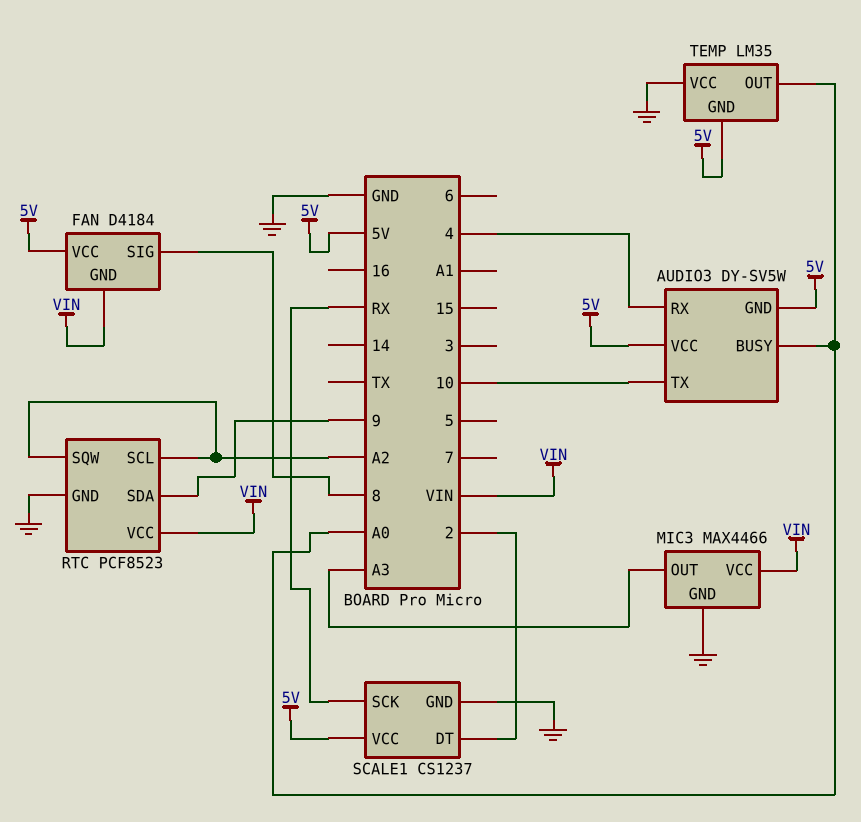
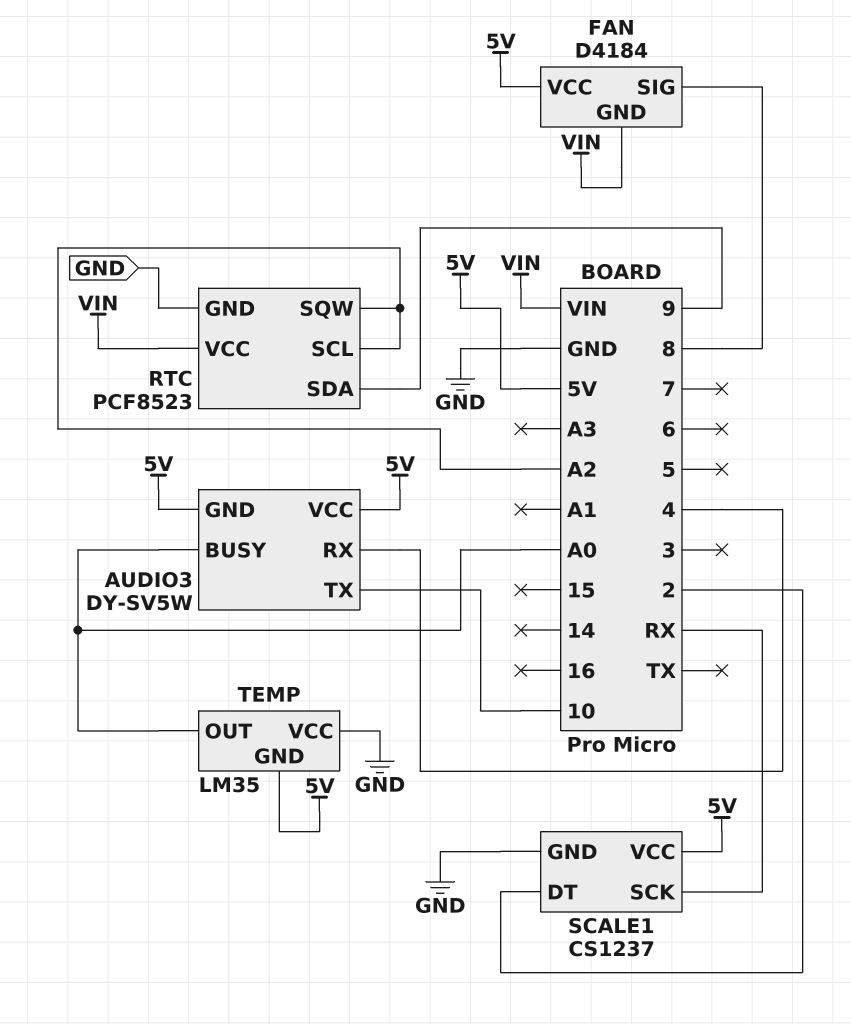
MIC3: MAX4466 -> none
MIC3 pin GND: GND -> none
MIC3 pin OUT: A3 -> none
MIC3 pin VCC: VIN -> none

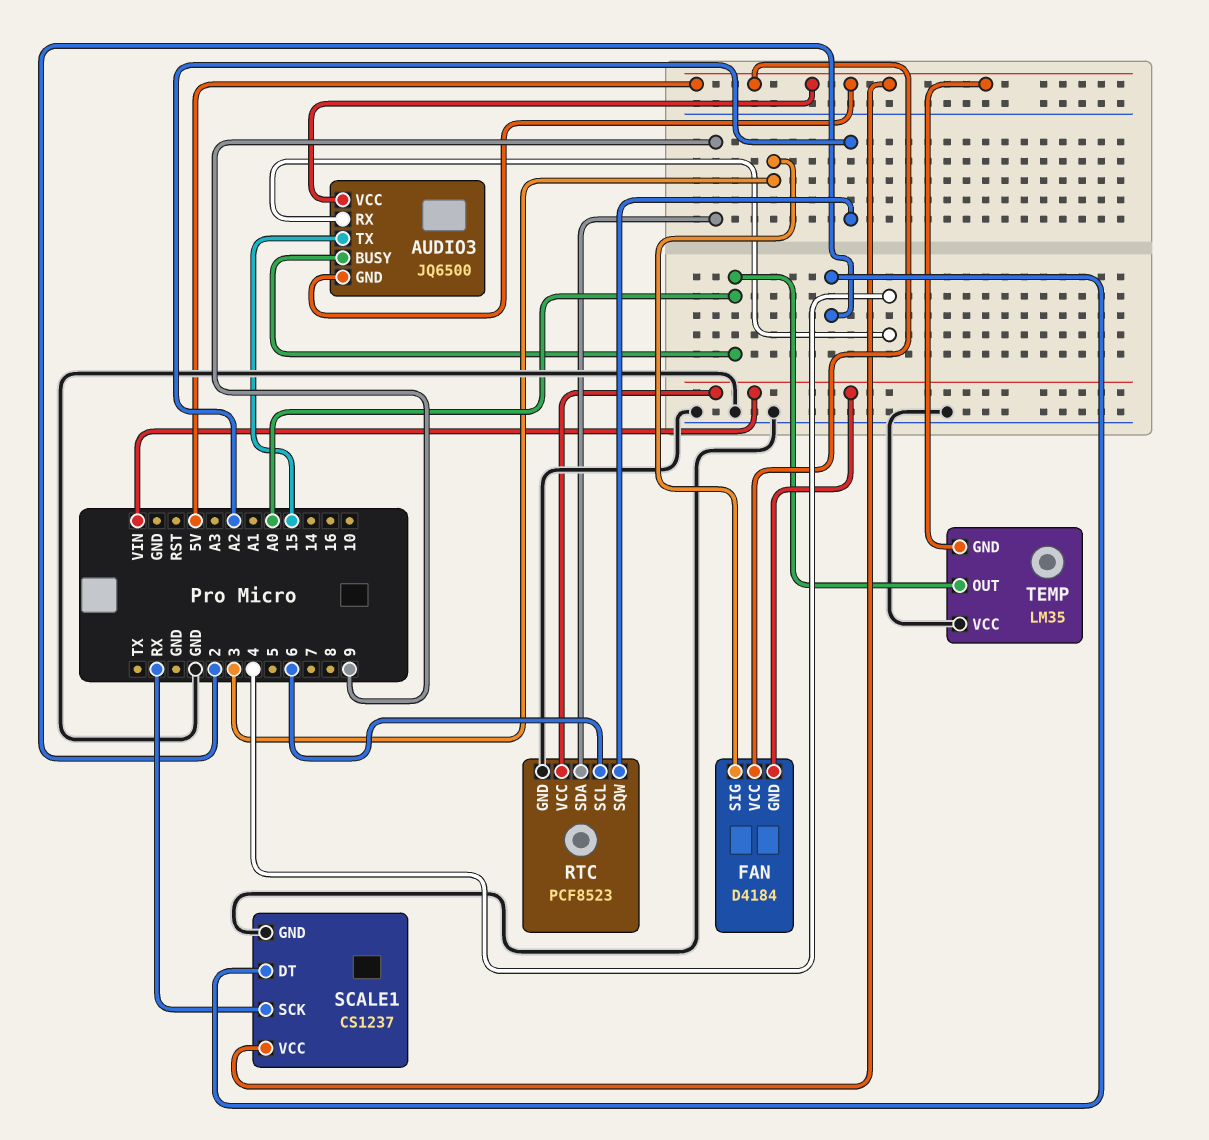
AUDIO3: DY-SV5W -> JQ6500
AUDIO3 pin TX: 10 -> 15
FAN pin SIG: 8 -> 3
RTC pin SCL: A2 -> 6

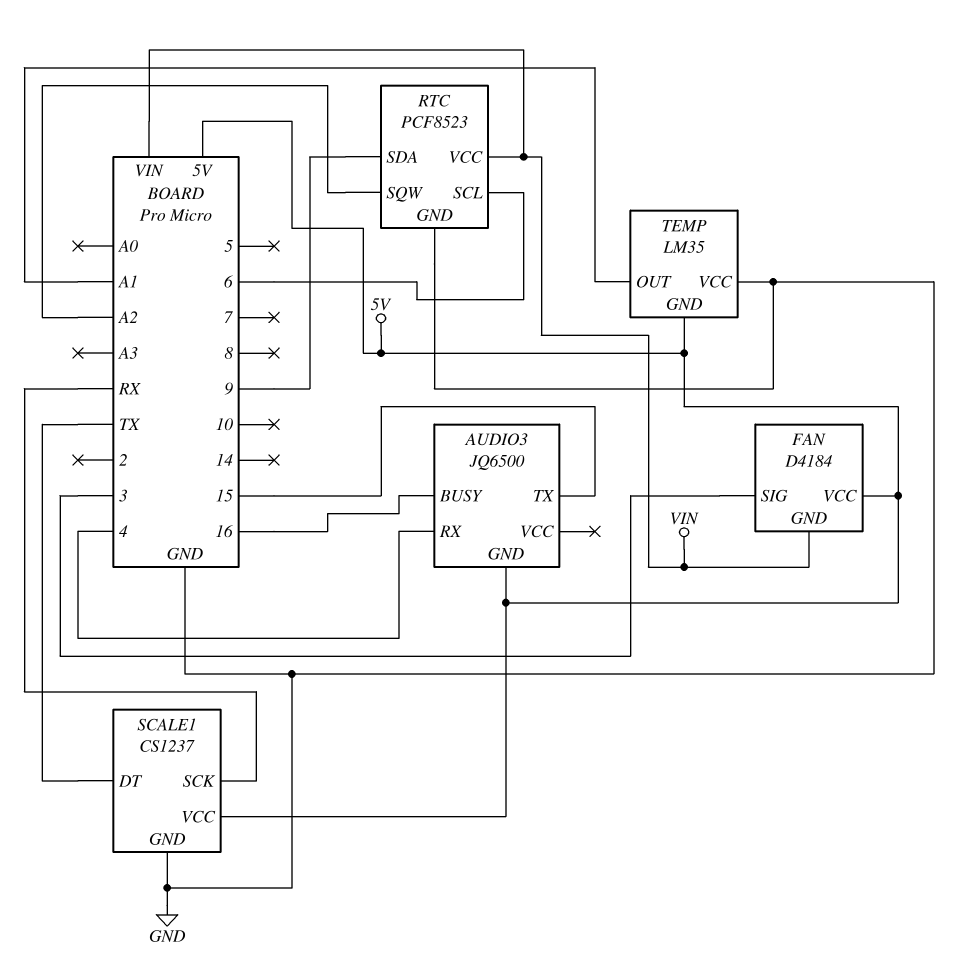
AUDIO3 pin BUSY: A0 -> 16
AUDIO3 pin VCC: 5V -> none
SCALE1 pin DT: 2 -> TX
TEMP pin OUT: A0 -> A1

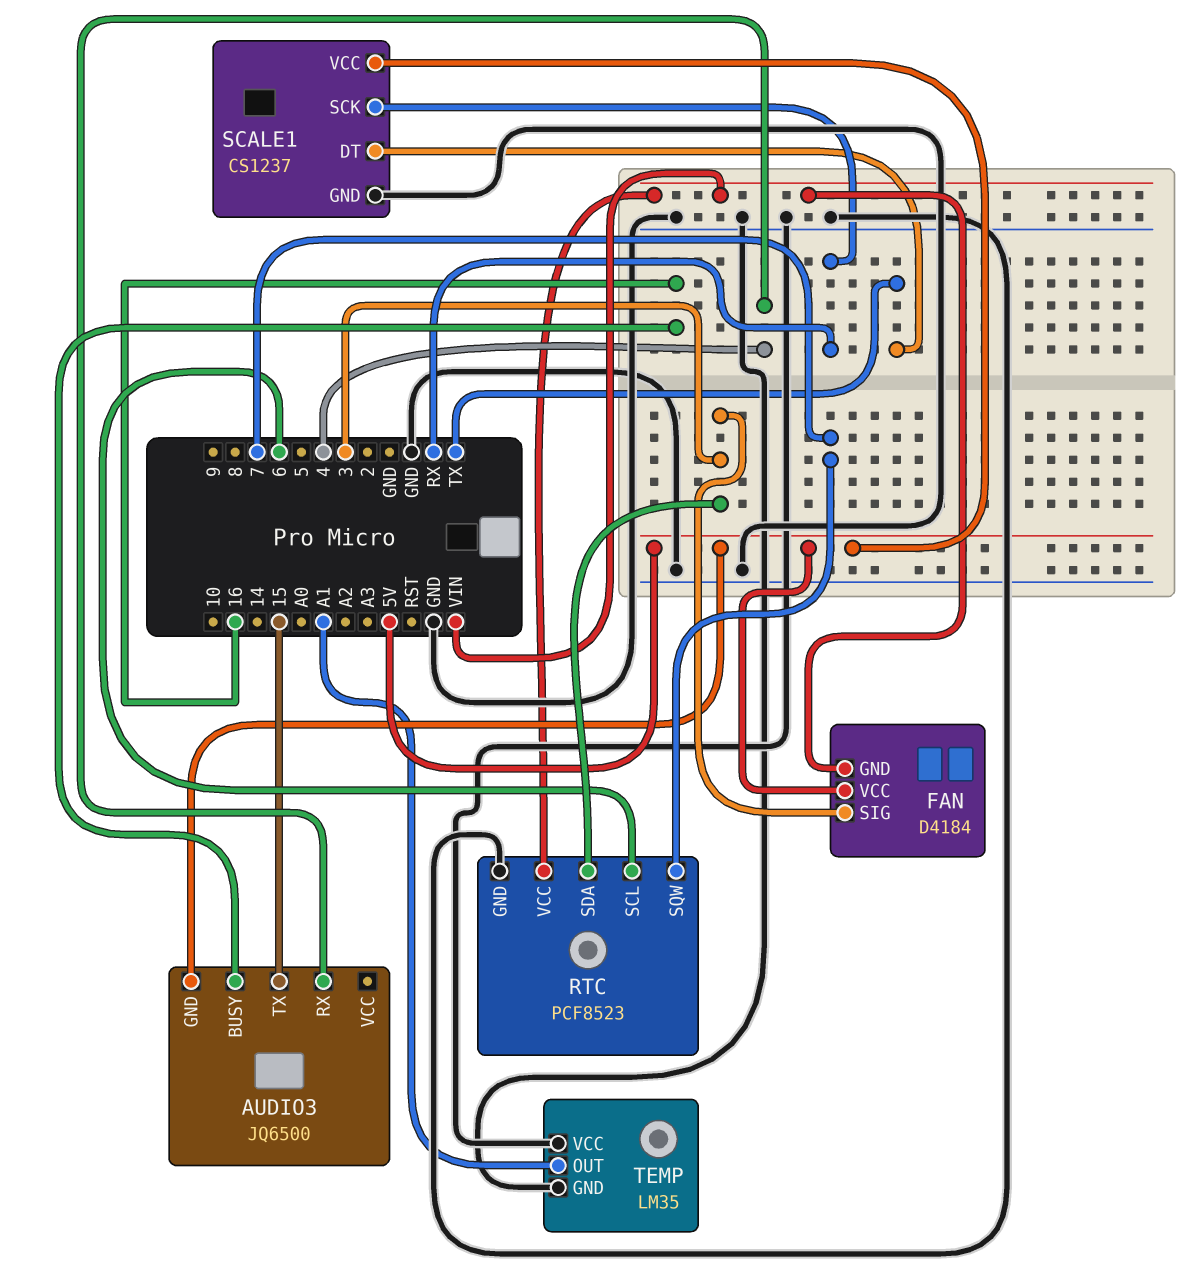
RTC pin SDA: 9 -> 3
RTC pin SQW: A2 -> 7
TEMP pin GND: 5V -> GND

